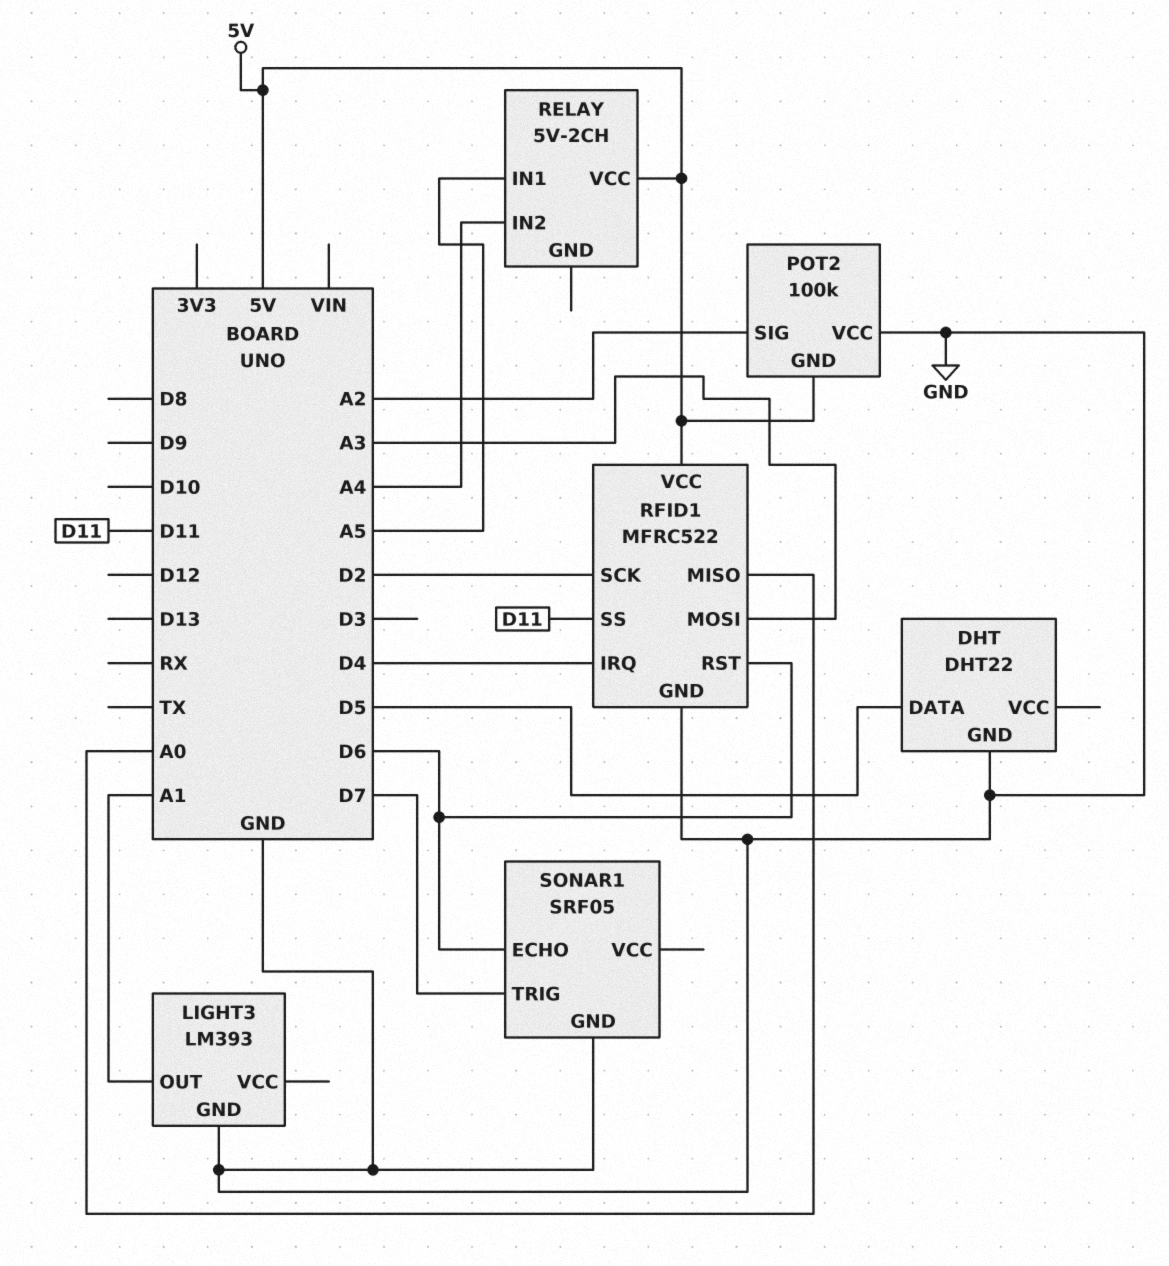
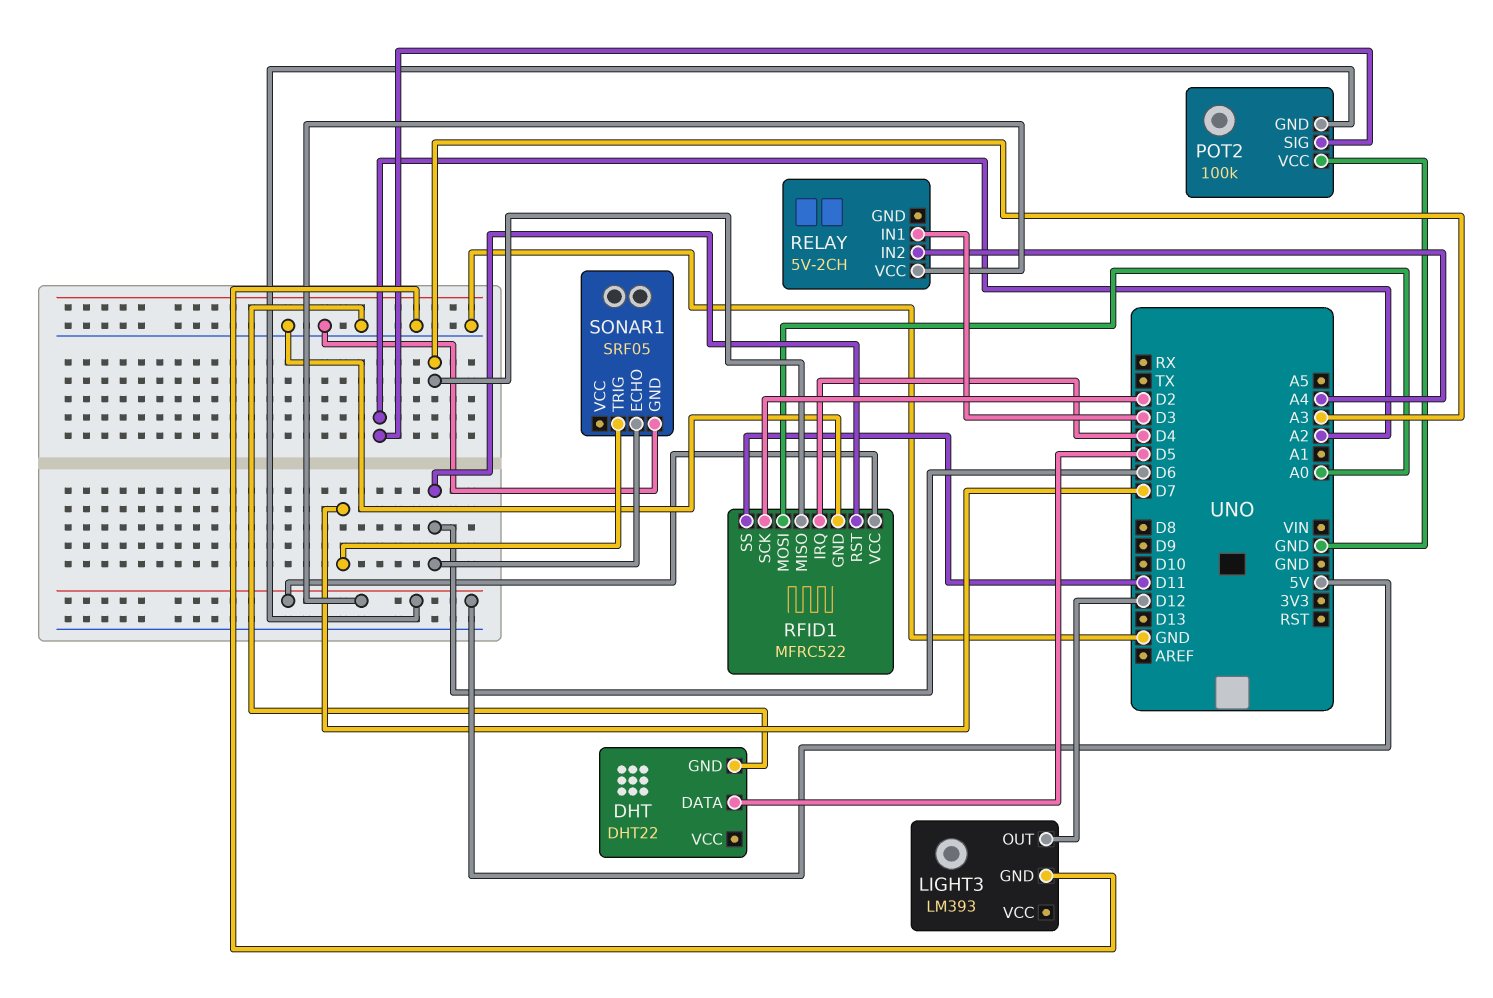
LIGHT3 pin OUT: A1 -> D12
RELAY pin IN1: A5 -> D3
RFID1 pin MISO: A0 -> A3
RFID1 pin MOSI: A3 -> A0

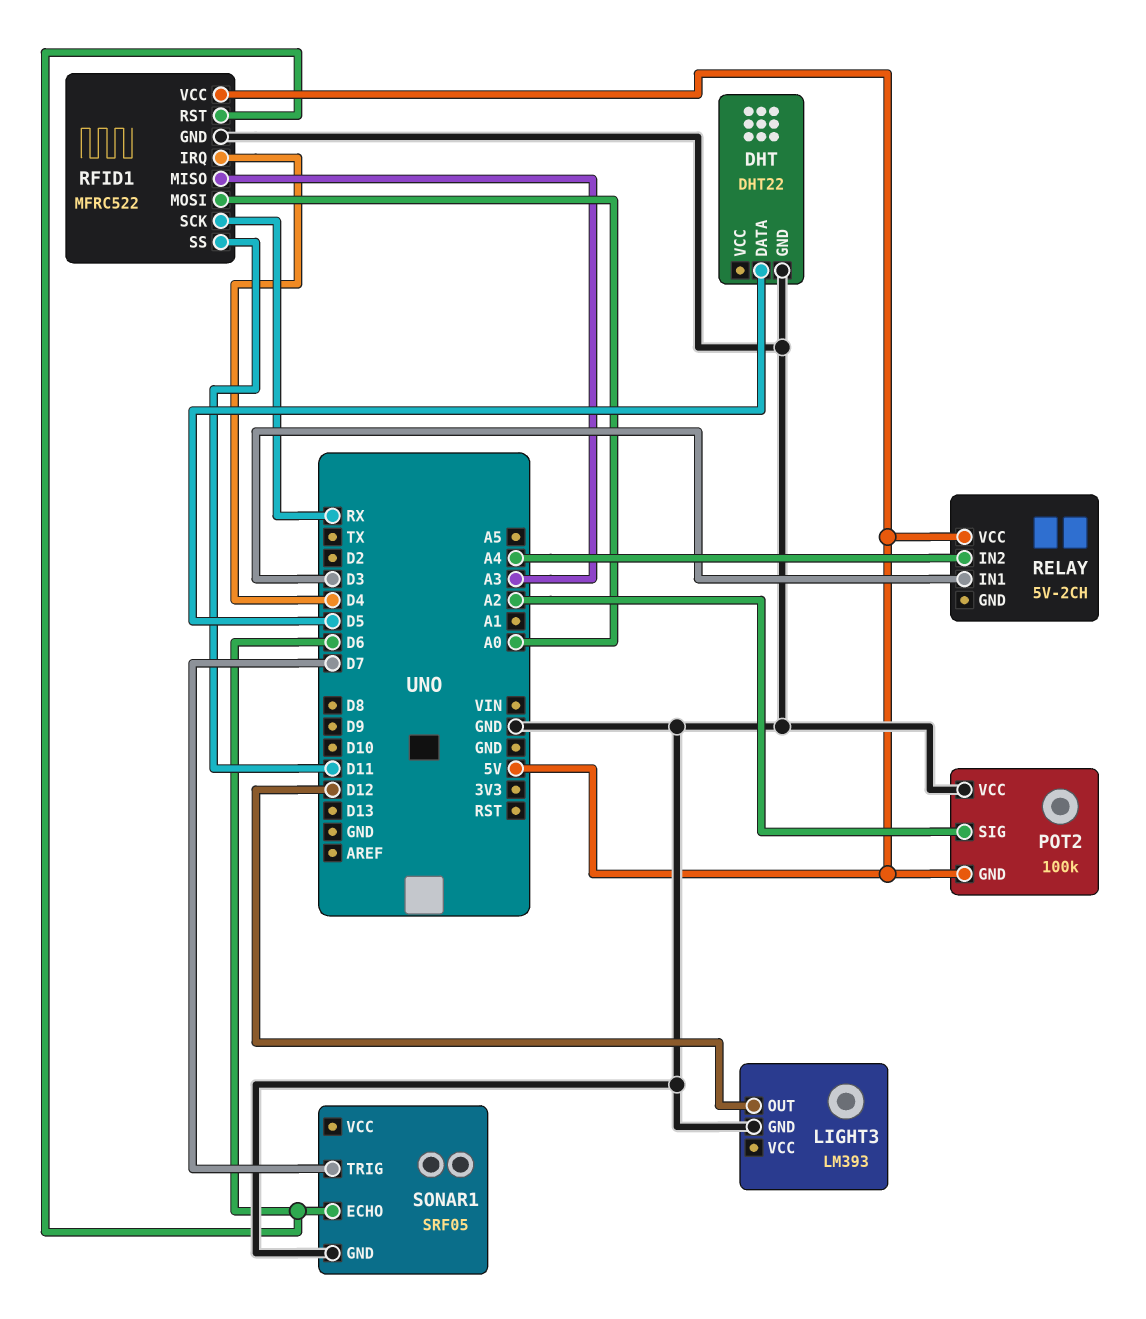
RFID1 pin SCK: D2 -> RX

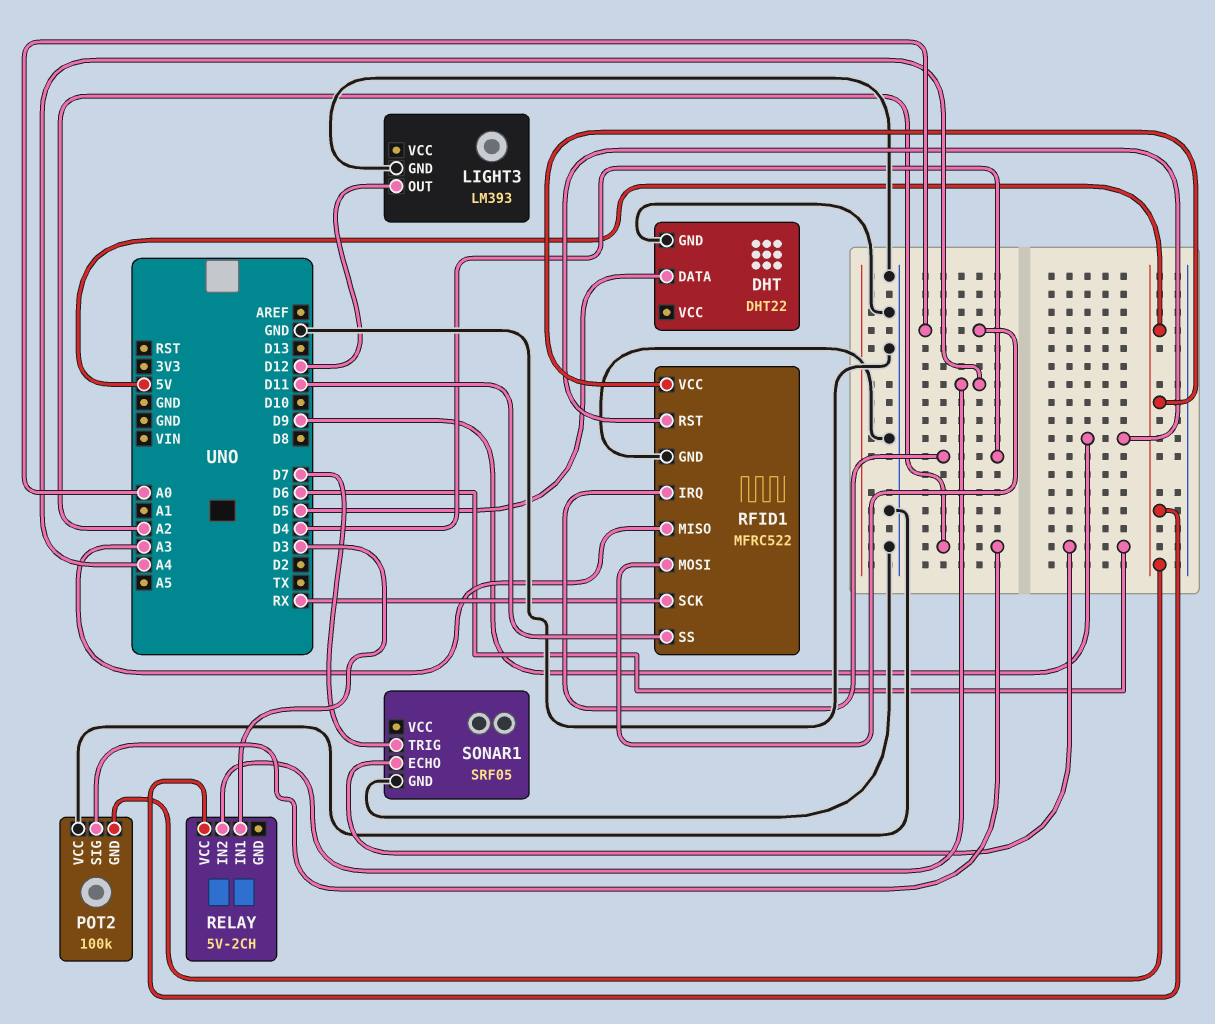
RFID1 pin RST: D6 -> D9

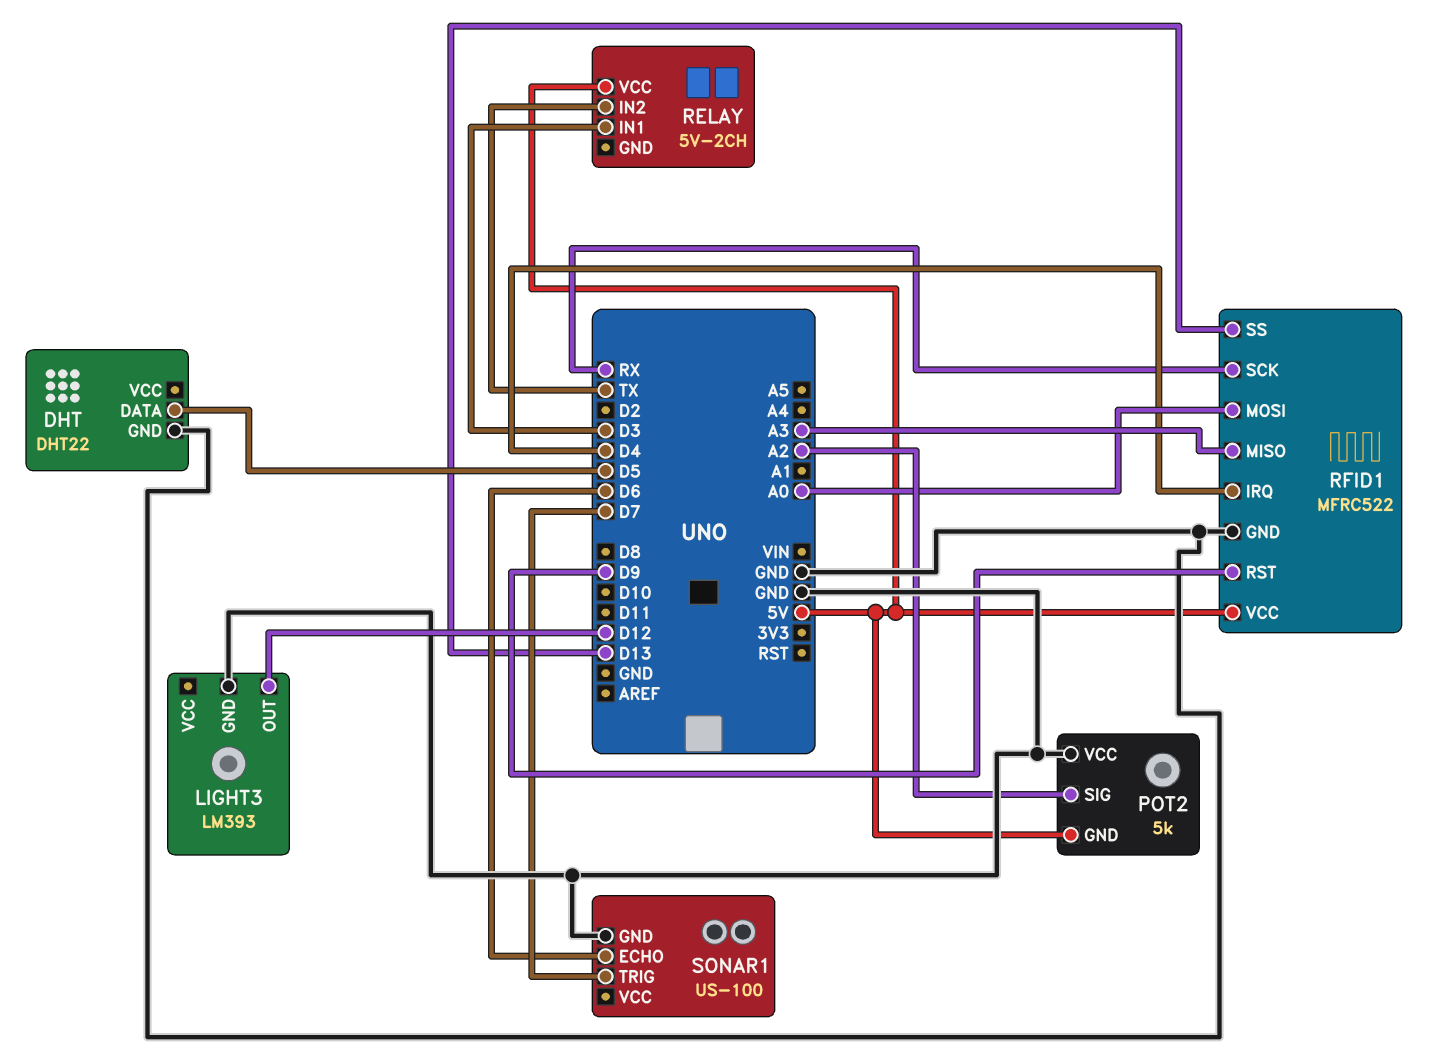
POT2: 100k -> 5k
RELAY pin IN2: A4 -> TX
RFID1 pin SS: D11 -> D13
SONAR1: SRF05 -> US-100

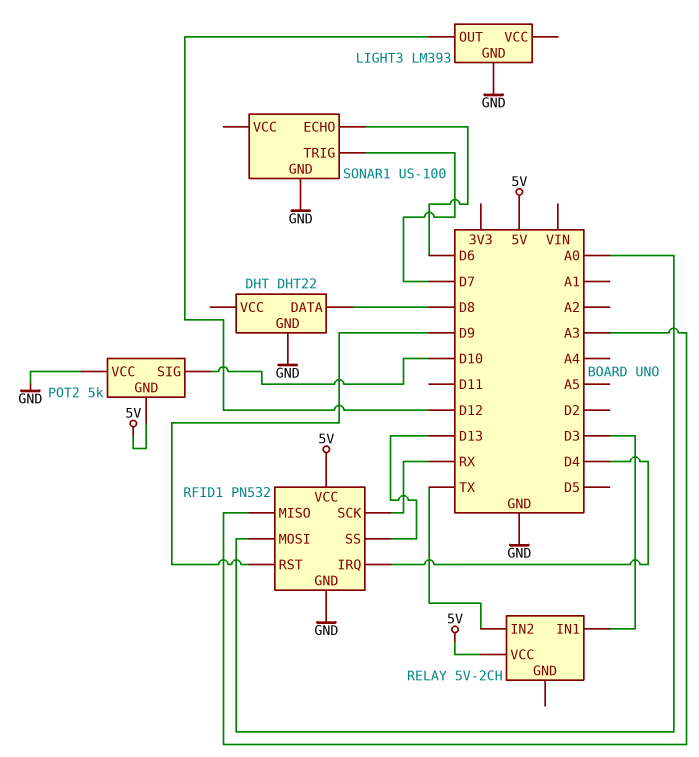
DHT pin DATA: D5 -> D8
POT2 pin SIG: A2 -> D10
RFID1: MFRC522 -> PN532

